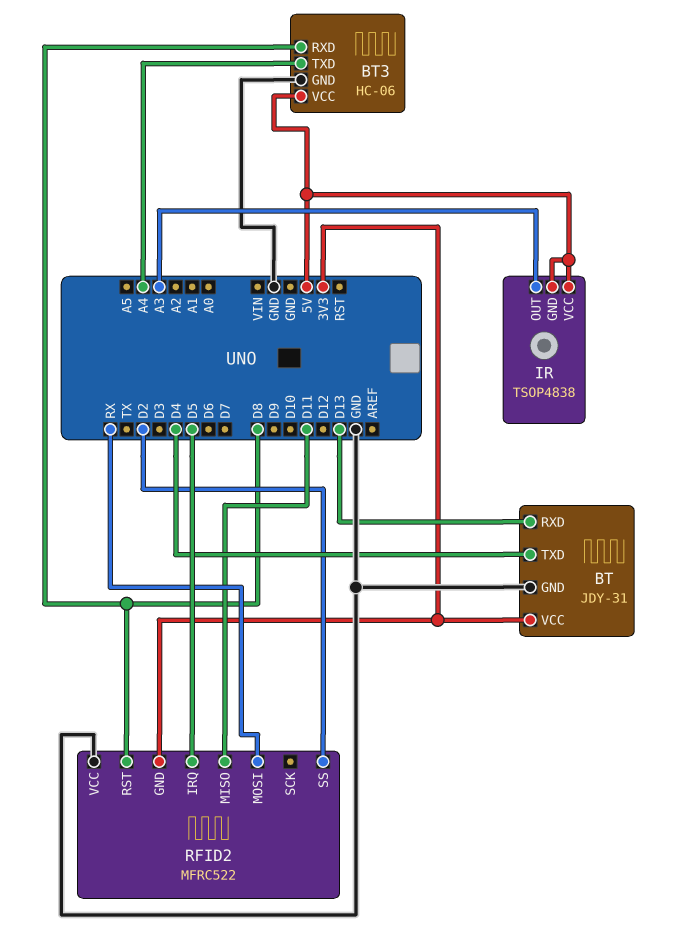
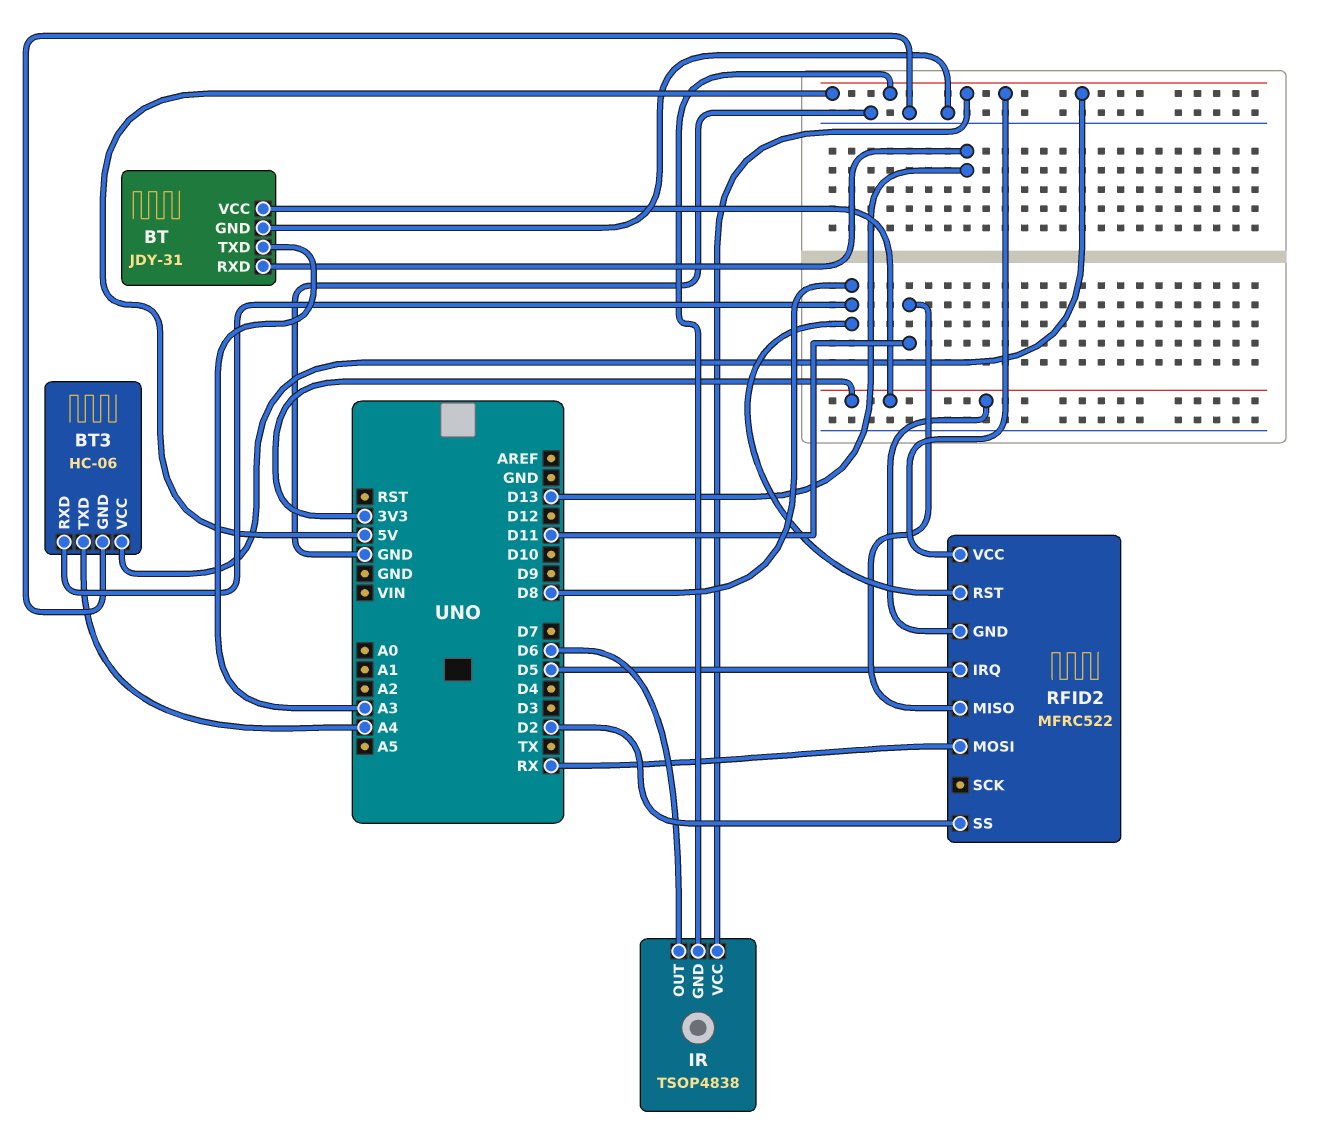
BT pin TXD: D4 -> A3
IR pin OUT: A3 -> D6
RFID2 pin VCC: GND -> 5V

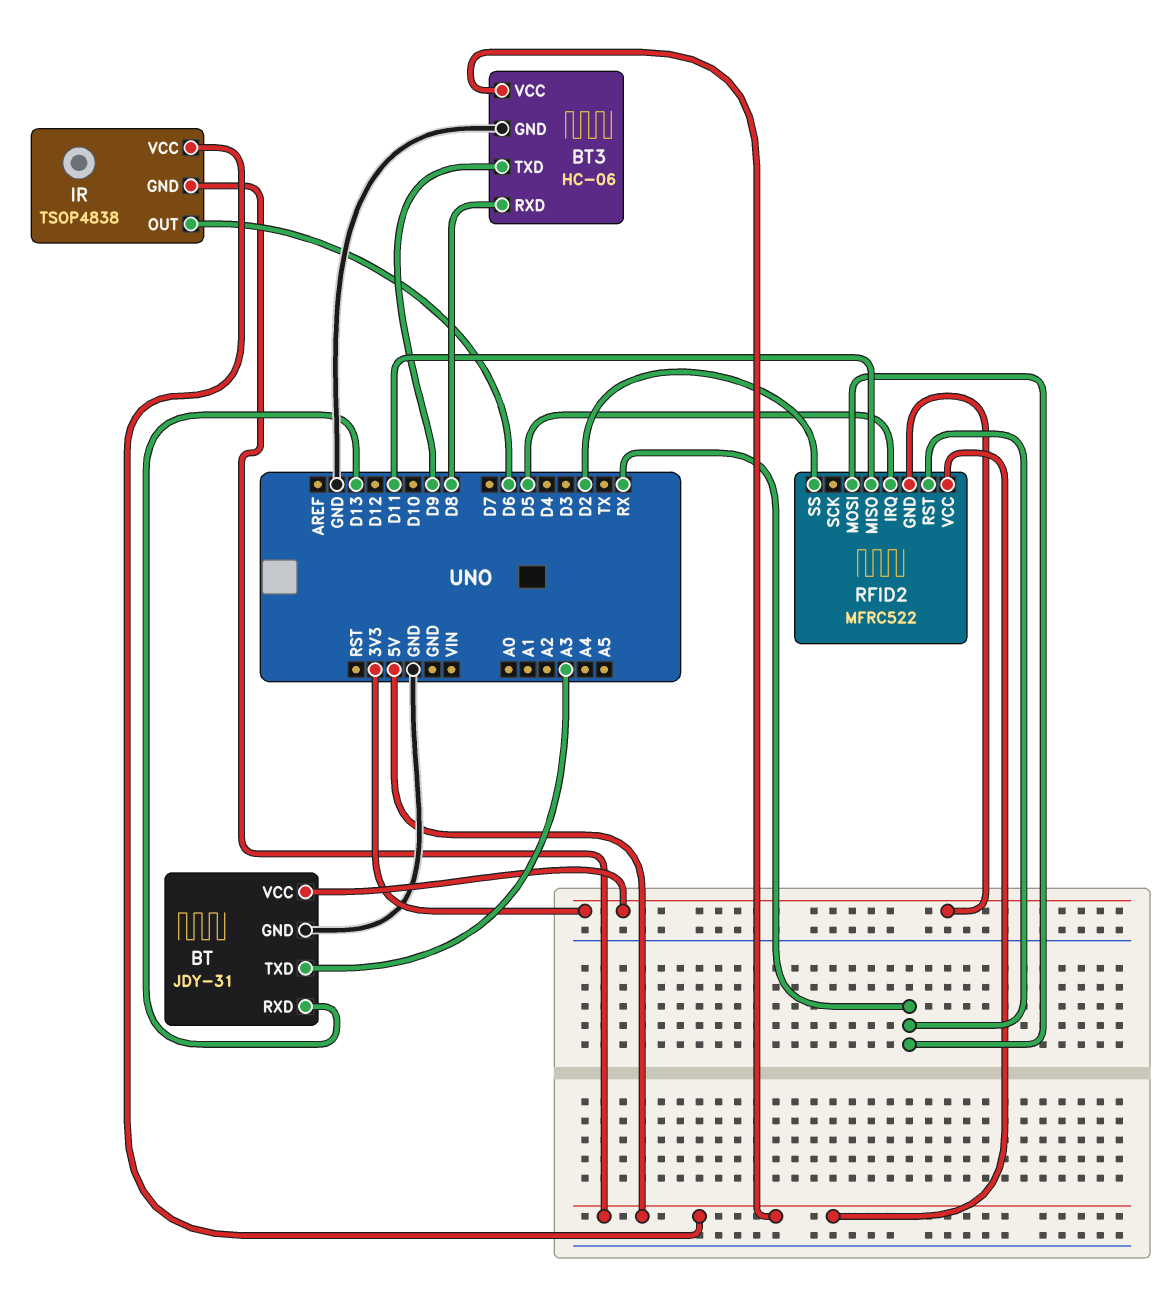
BT3 pin TXD: A4 -> D9
RFID2 pin RST: D8 -> RX

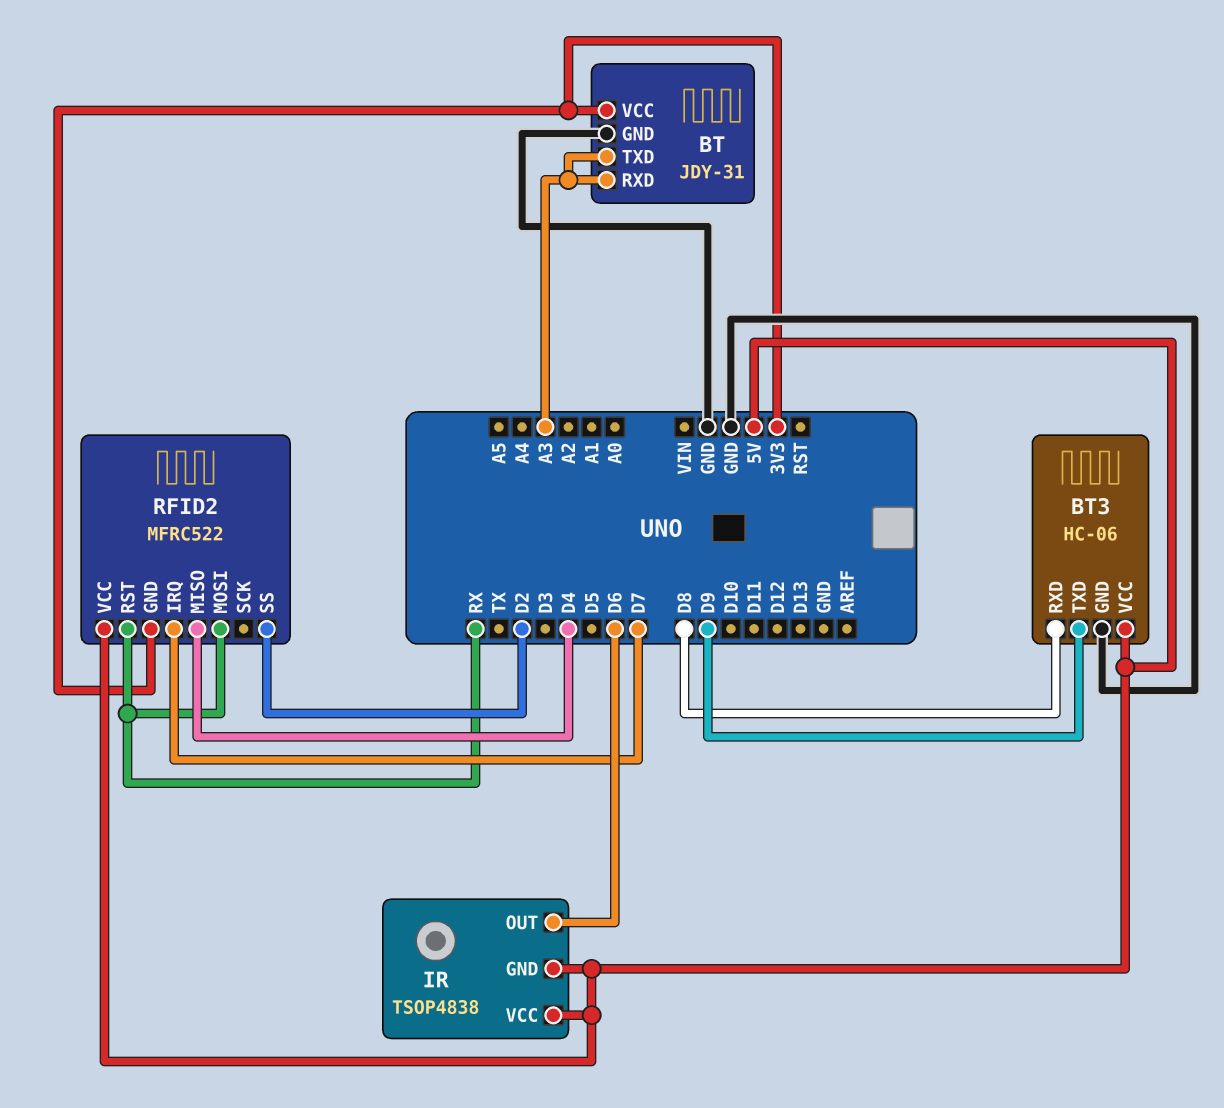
BT pin RXD: D13 -> A3
RFID2 pin IRQ: D5 -> D7
RFID2 pin MISO: D11 -> D4

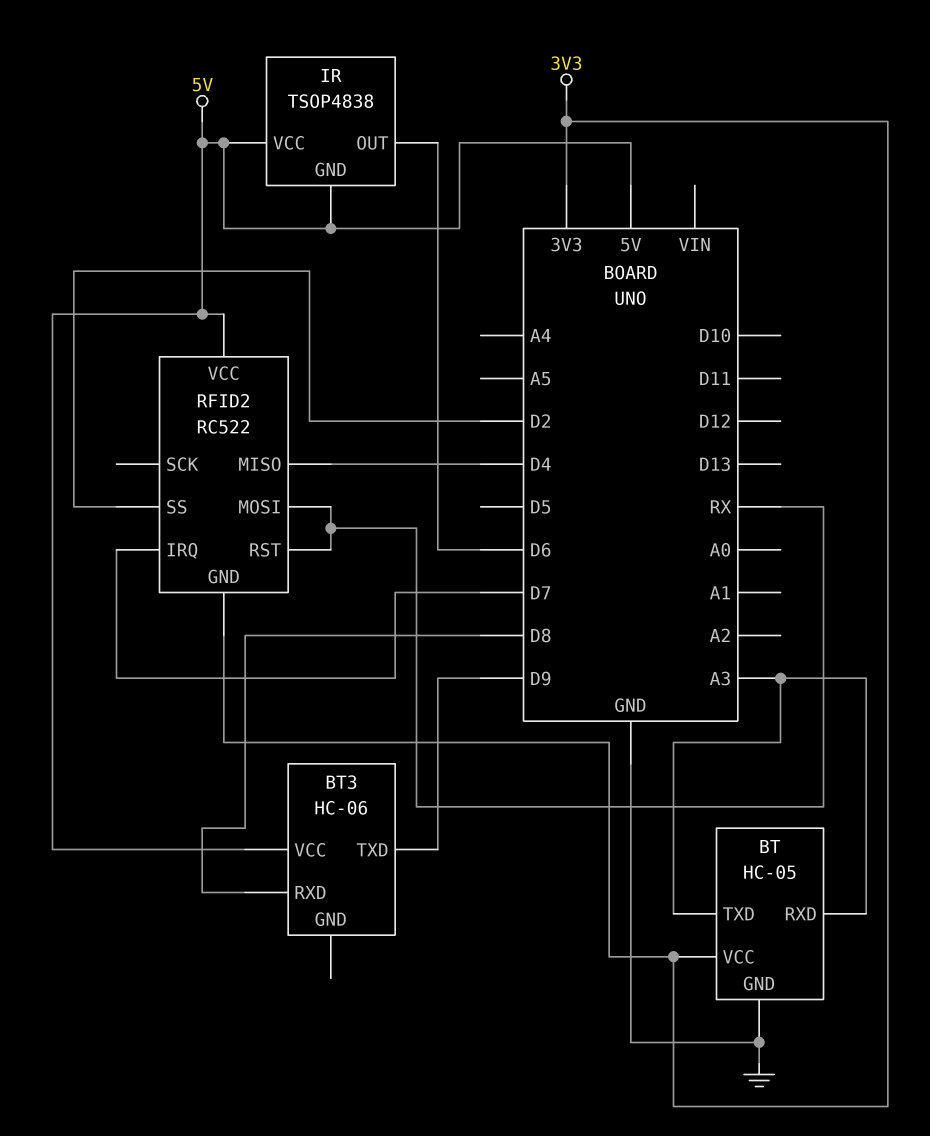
BT: JDY-31 -> HC-05
BT3 pin GND: GND -> none
RFID2: MFRC522 -> RC522

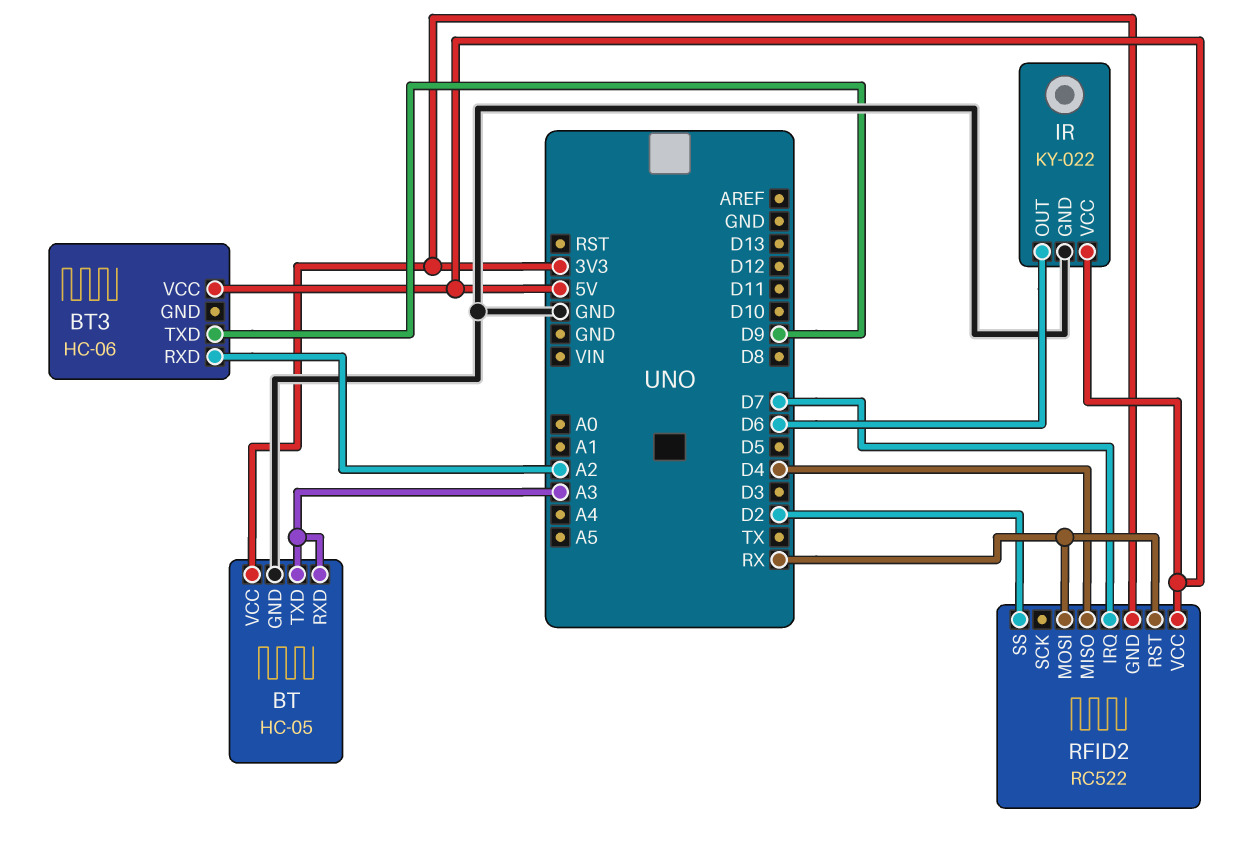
BT3 pin RXD: D8 -> A2
IR: TSOP4838 -> KY-022
IR pin GND: 5V -> GND

